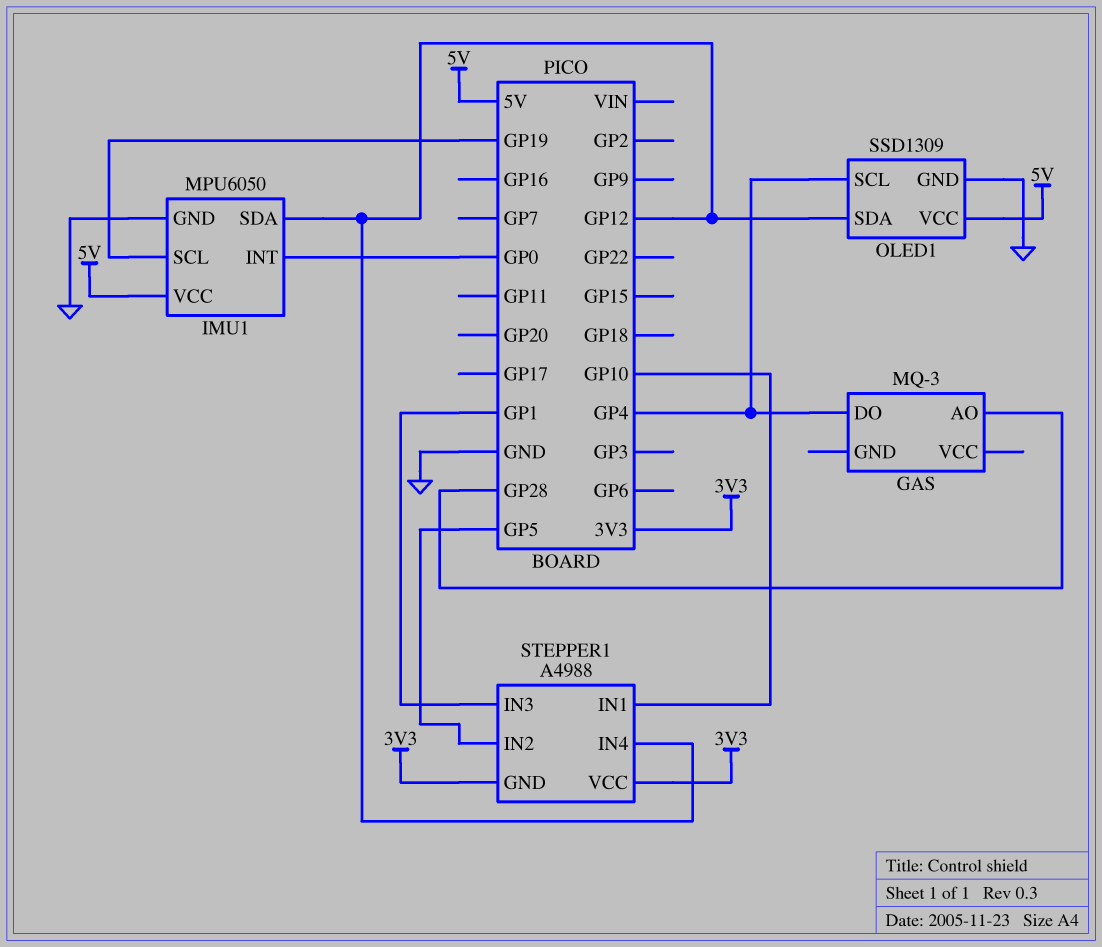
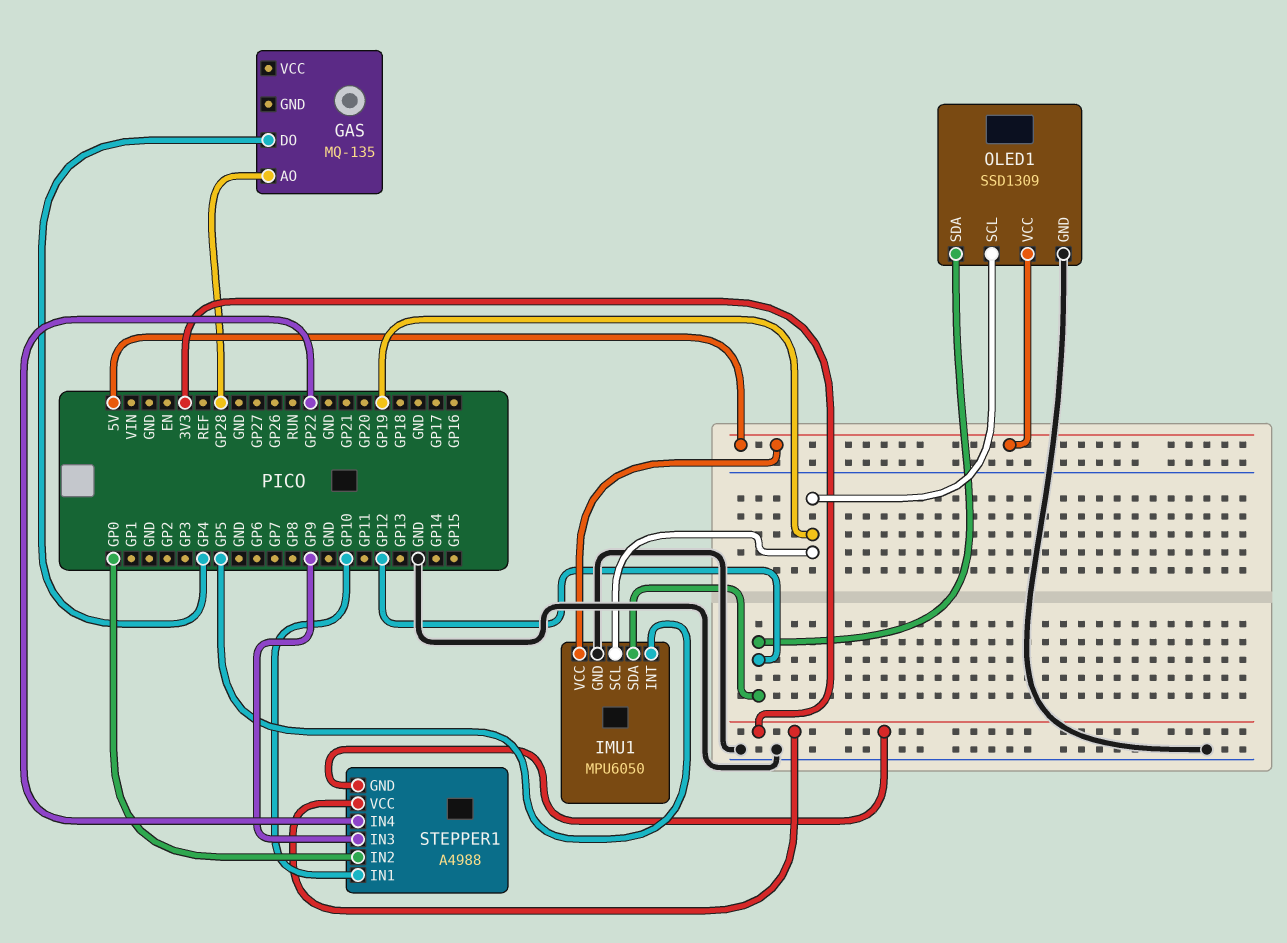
GAS: MQ-3 -> MQ-135
IMU1 pin INT: GP0 -> GP5
OLED1 pin SCL: GP4 -> GP19
STEPPER1 pin IN2: GP5 -> GP0
STEPPER1 pin IN3: GP1 -> GP9
STEPPER1 pin IN4: GP12 -> GP22

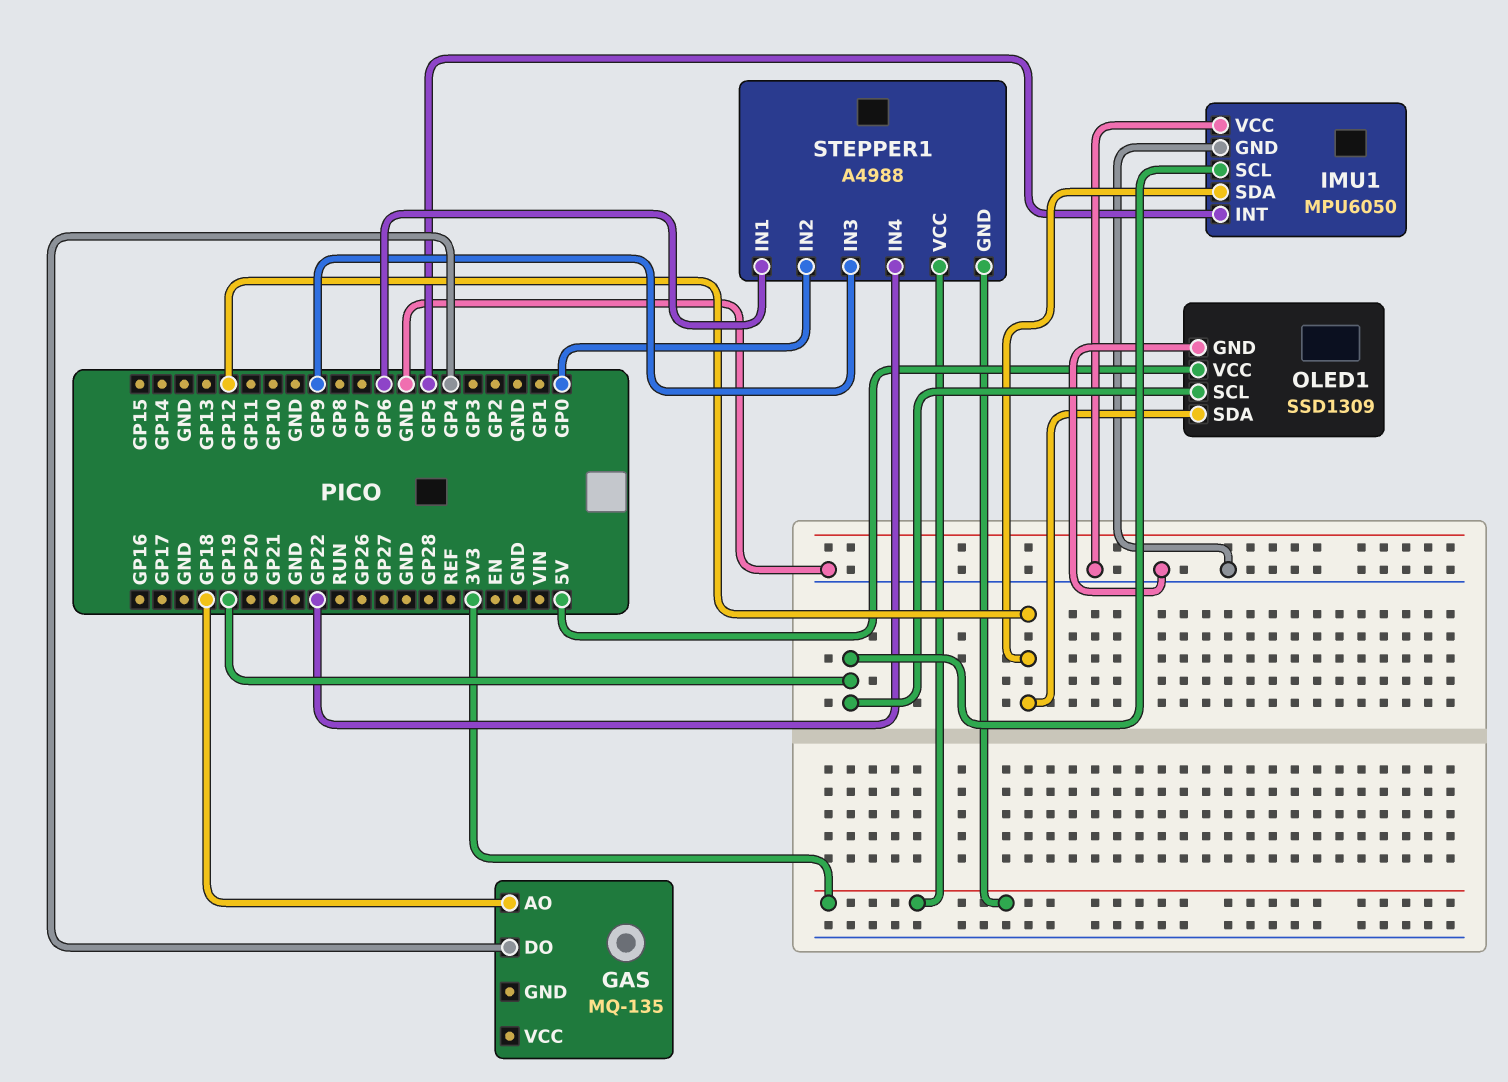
GAS pin AO: GP28 -> GP18
IMU1 pin VCC: 5V -> GND
STEPPER1 pin IN1: GP10 -> GP6

